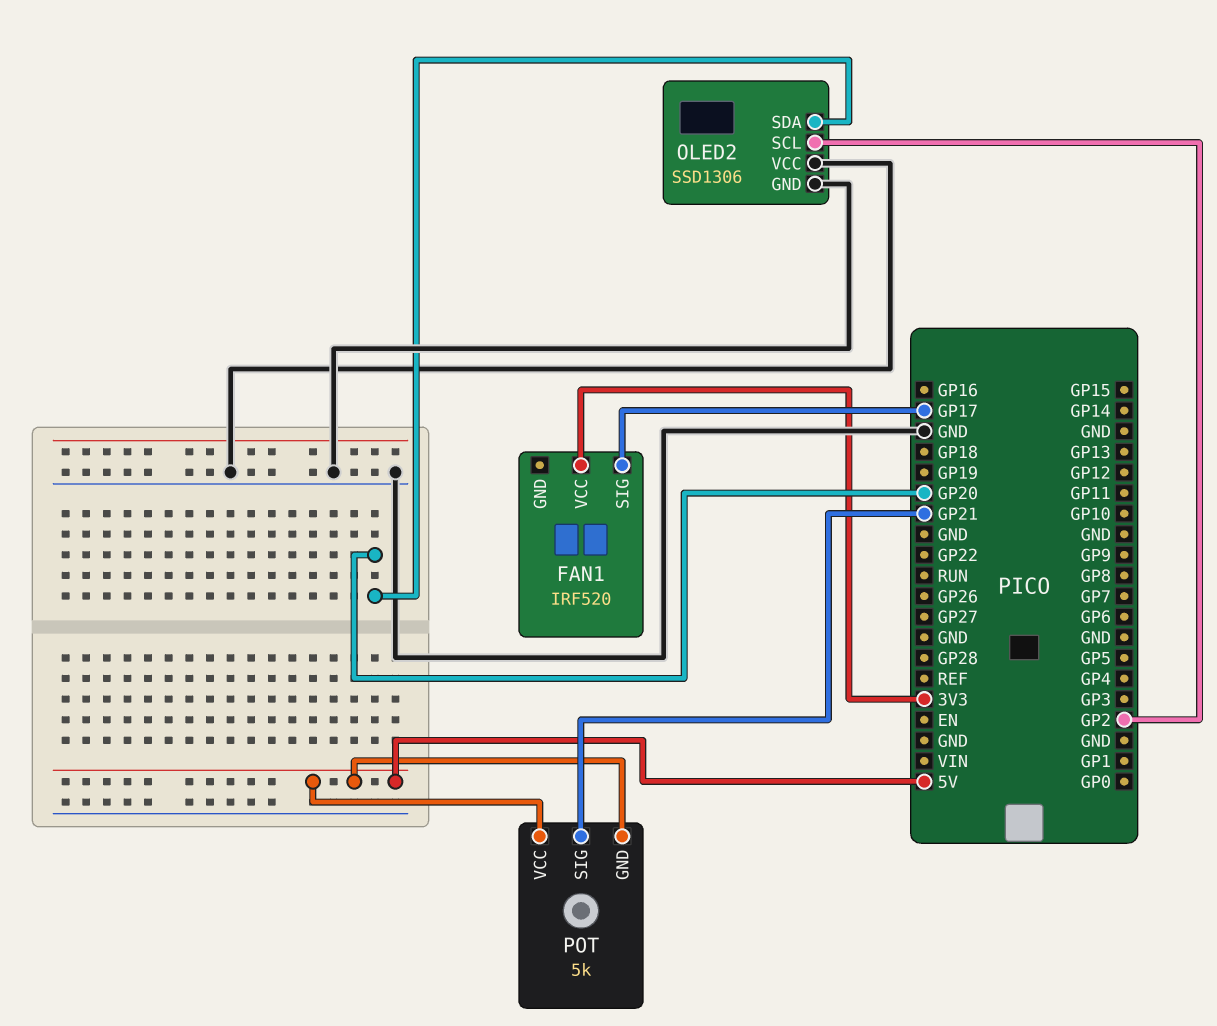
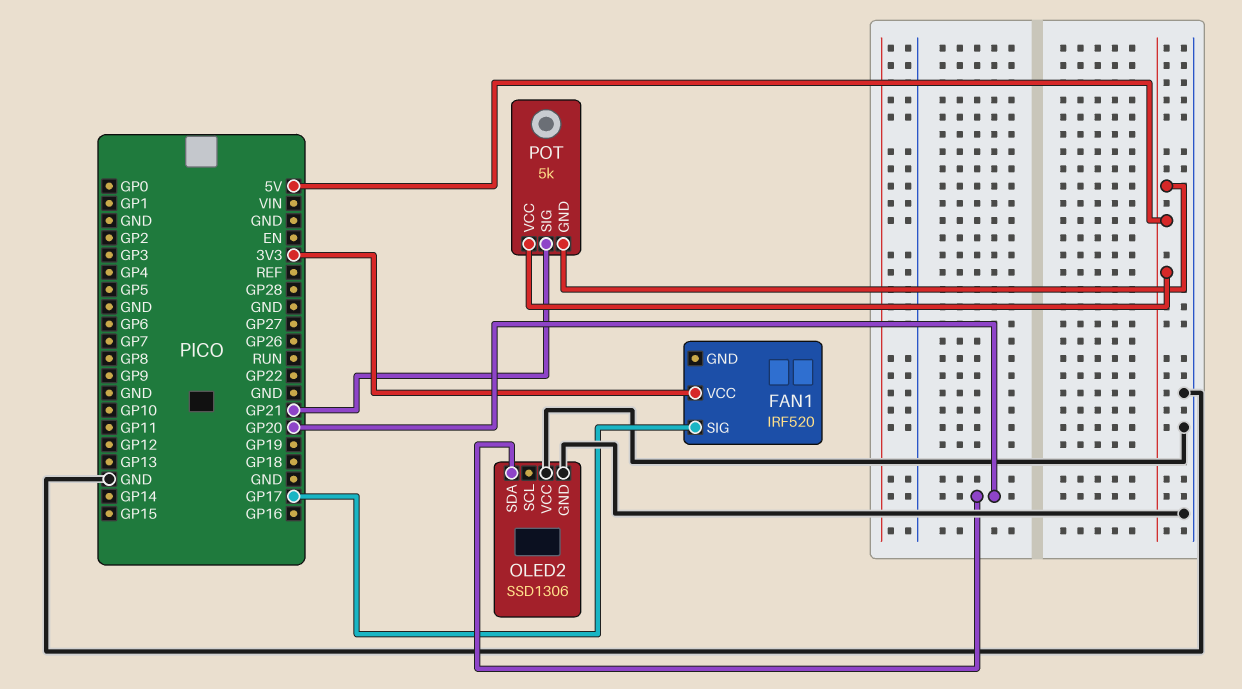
OLED2 pin SCL: GP2 -> none

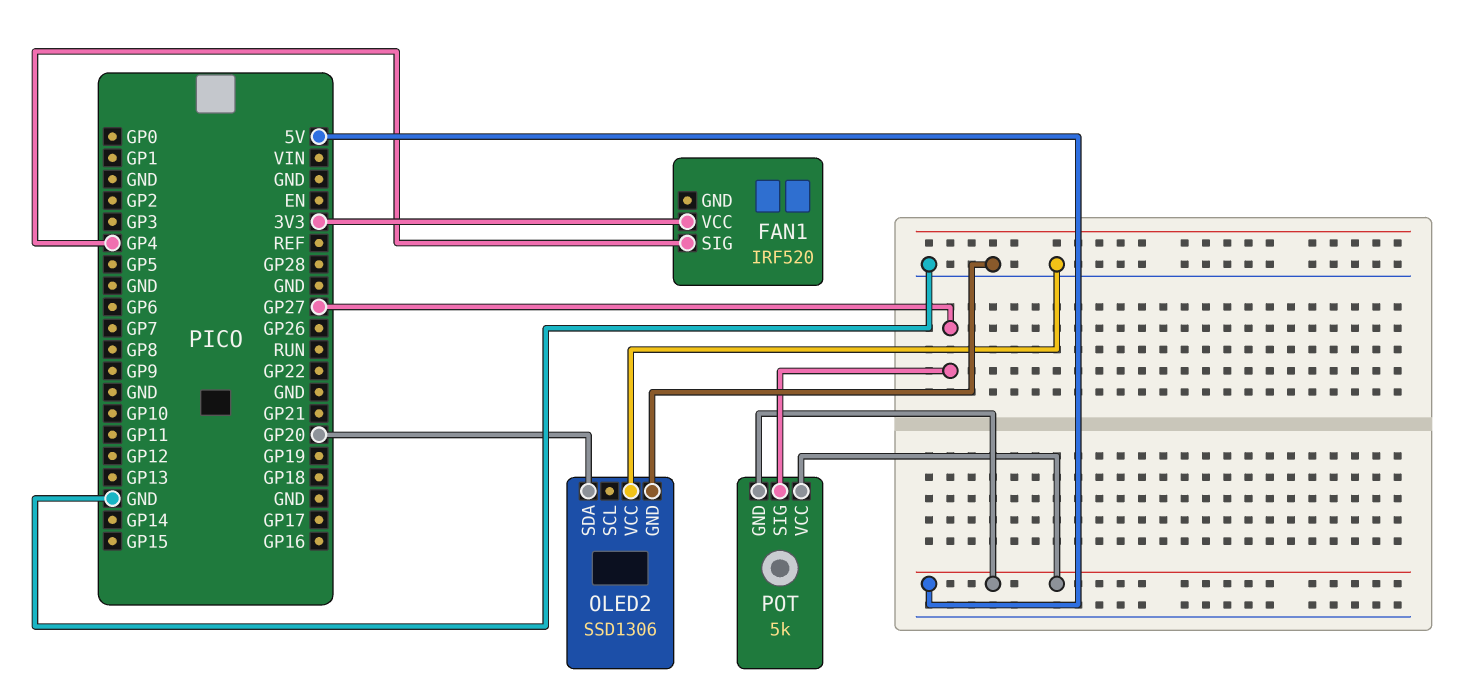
FAN1 pin SIG: GP17 -> GP4
POT pin SIG: GP21 -> GP27

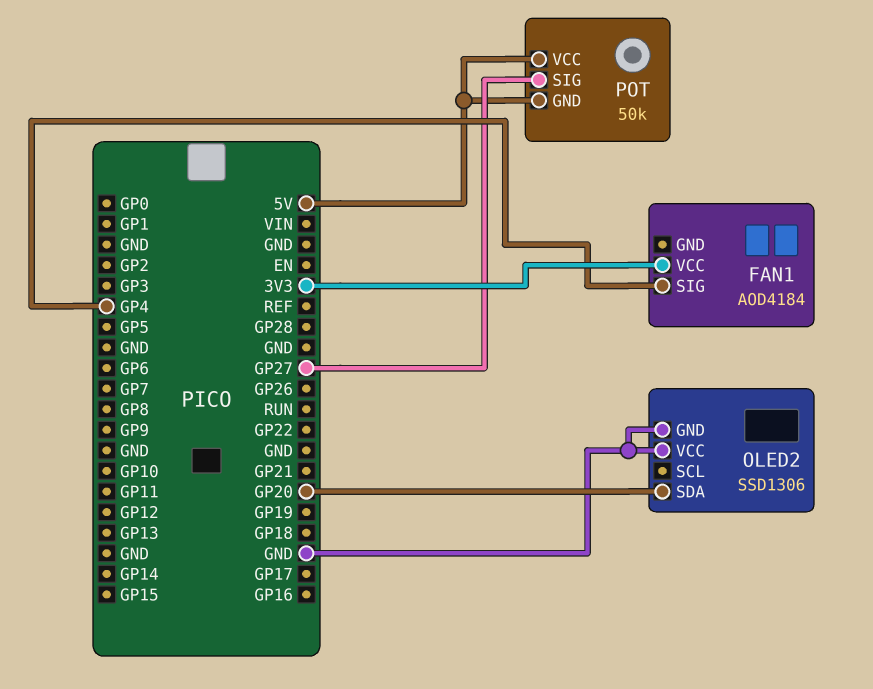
FAN1: IRF520 -> AOD4184
POT: 5k -> 50k

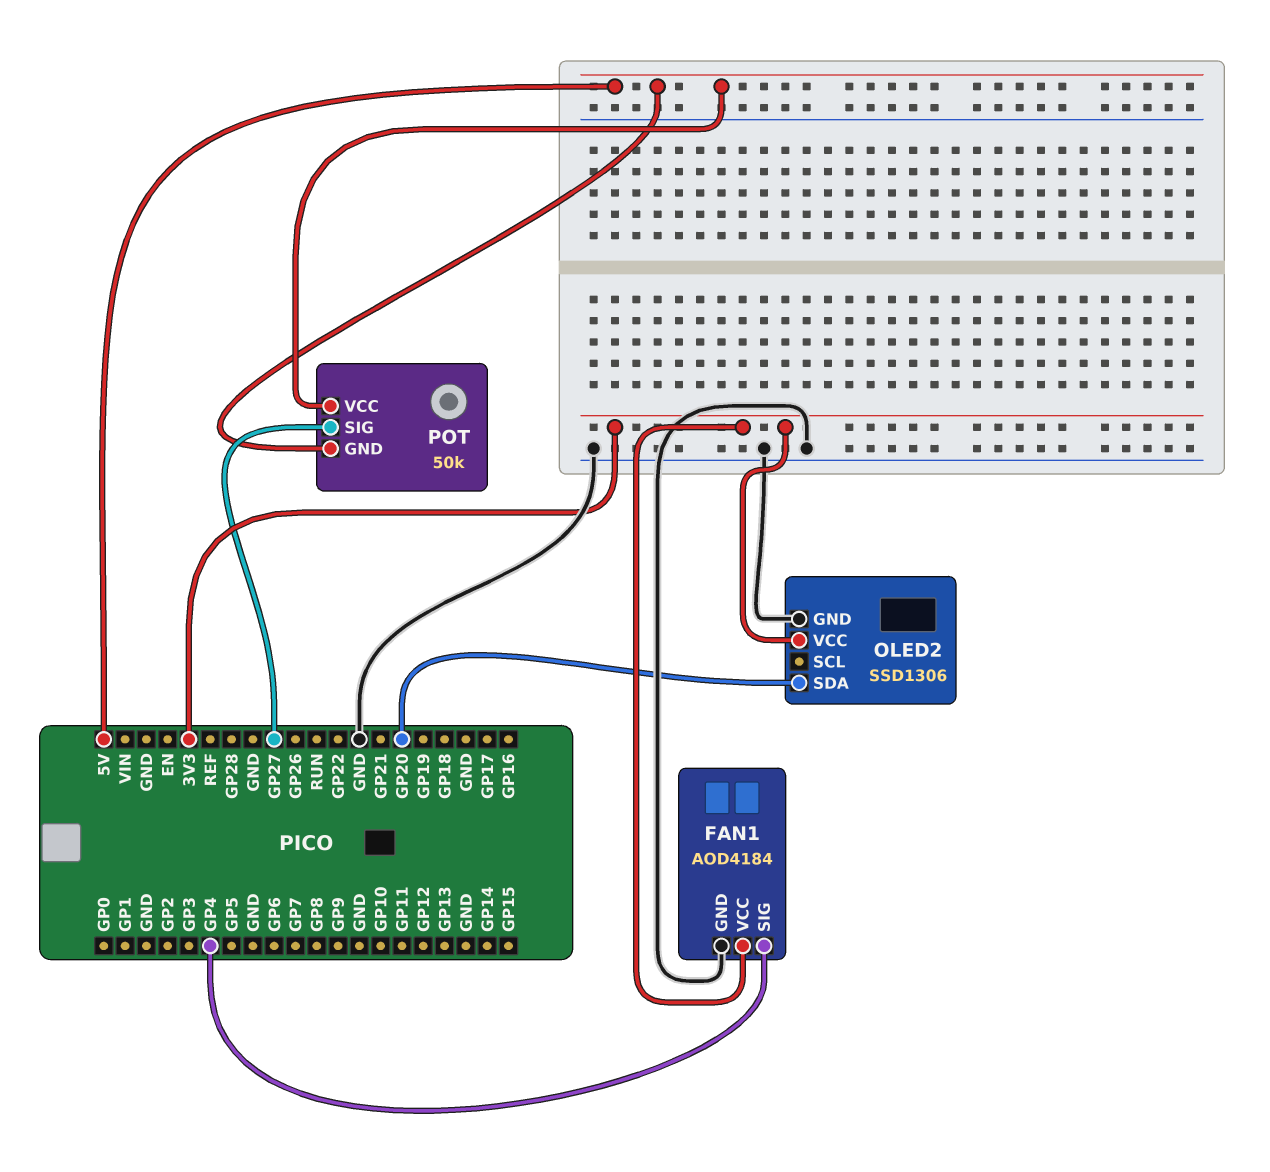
FAN1 pin GND: none -> GND
OLED2 pin VCC: GND -> 3V3

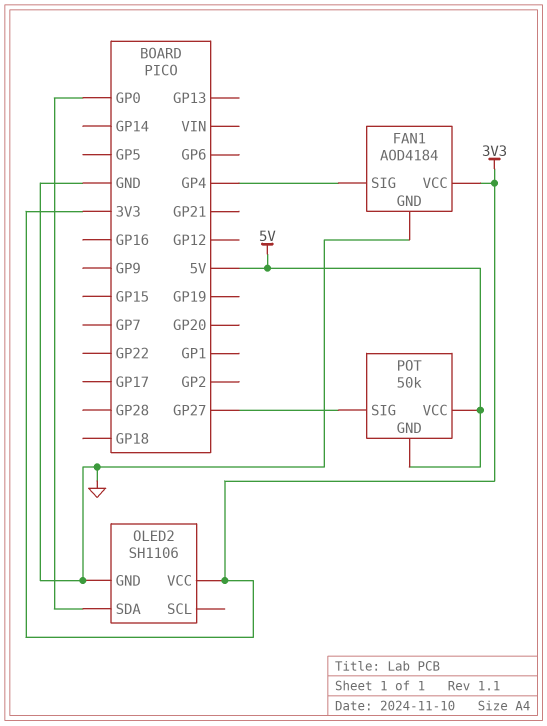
OLED2: SSD1306 -> SH1106
OLED2 pin SDA: GP20 -> GP0

